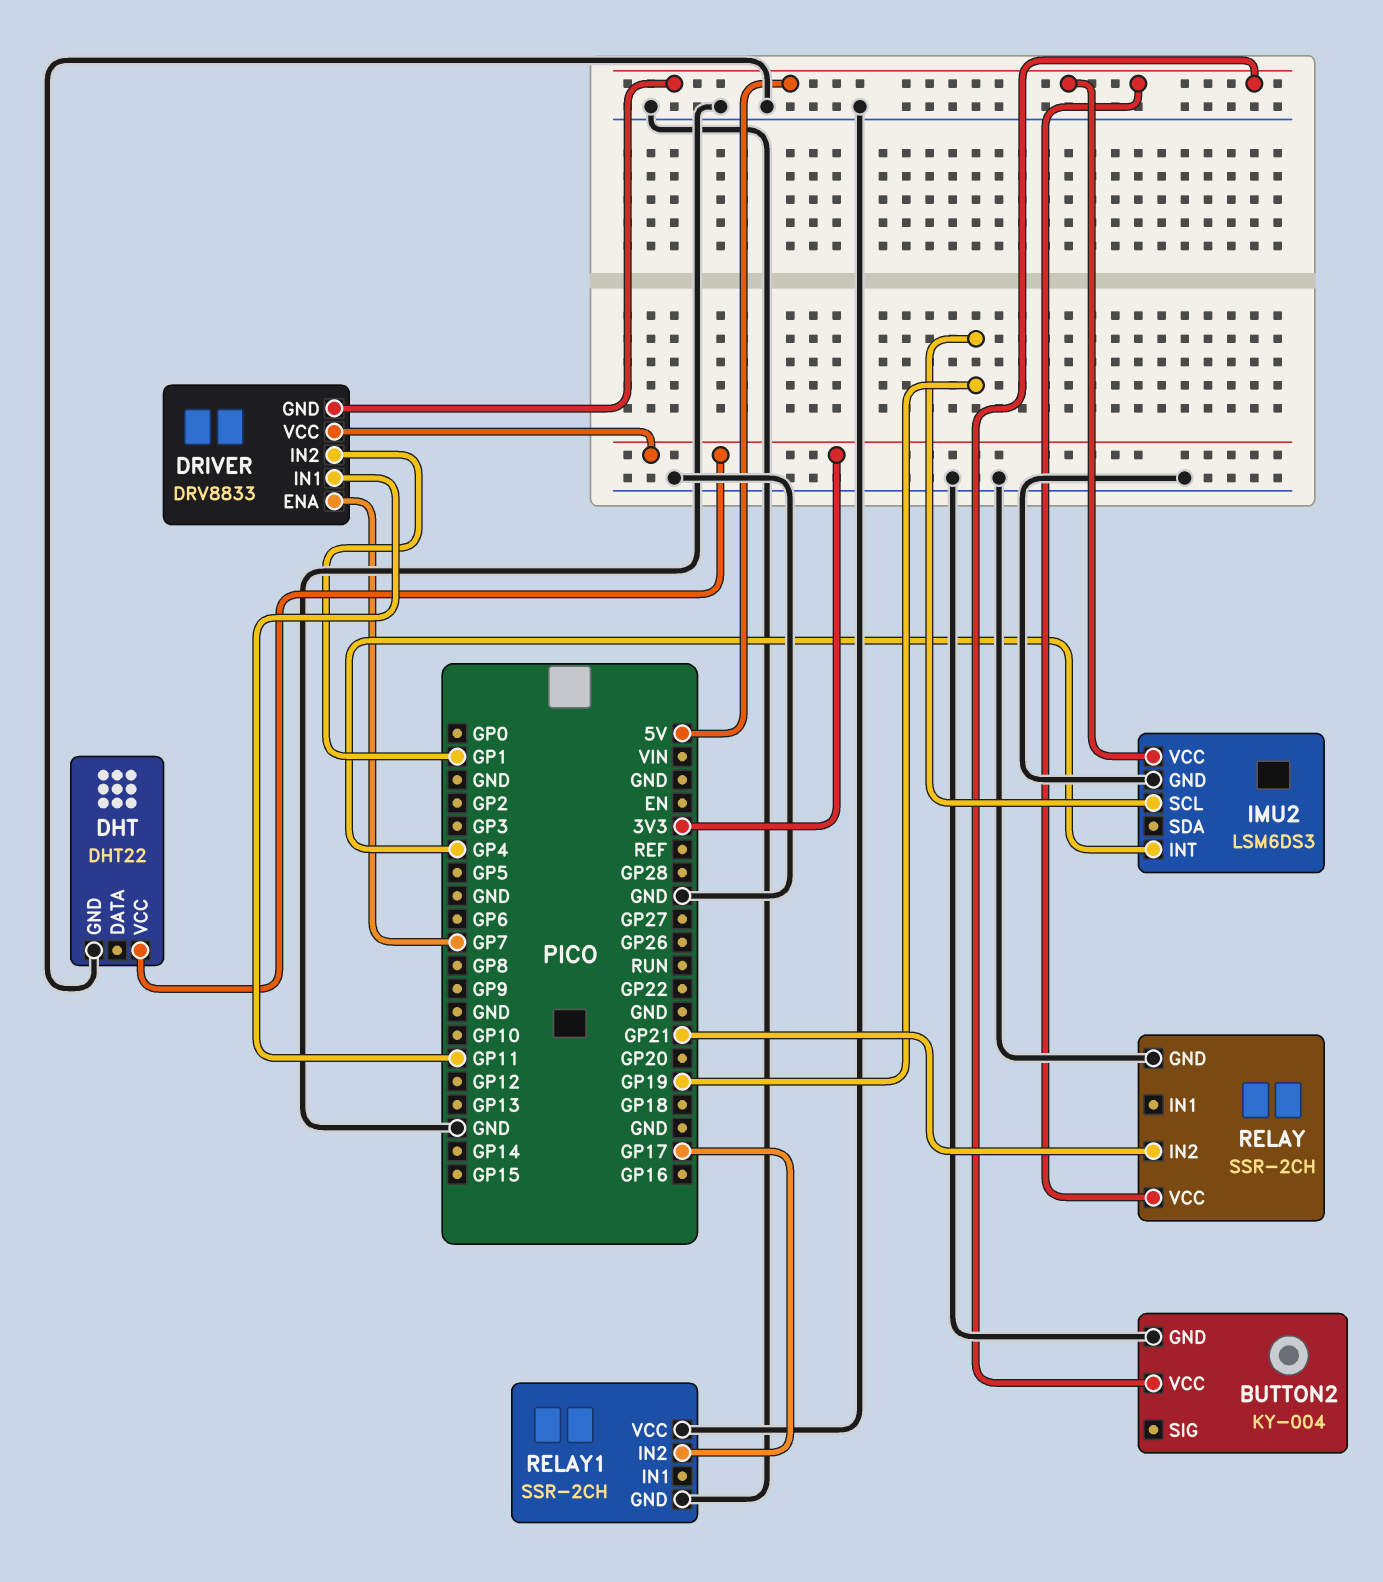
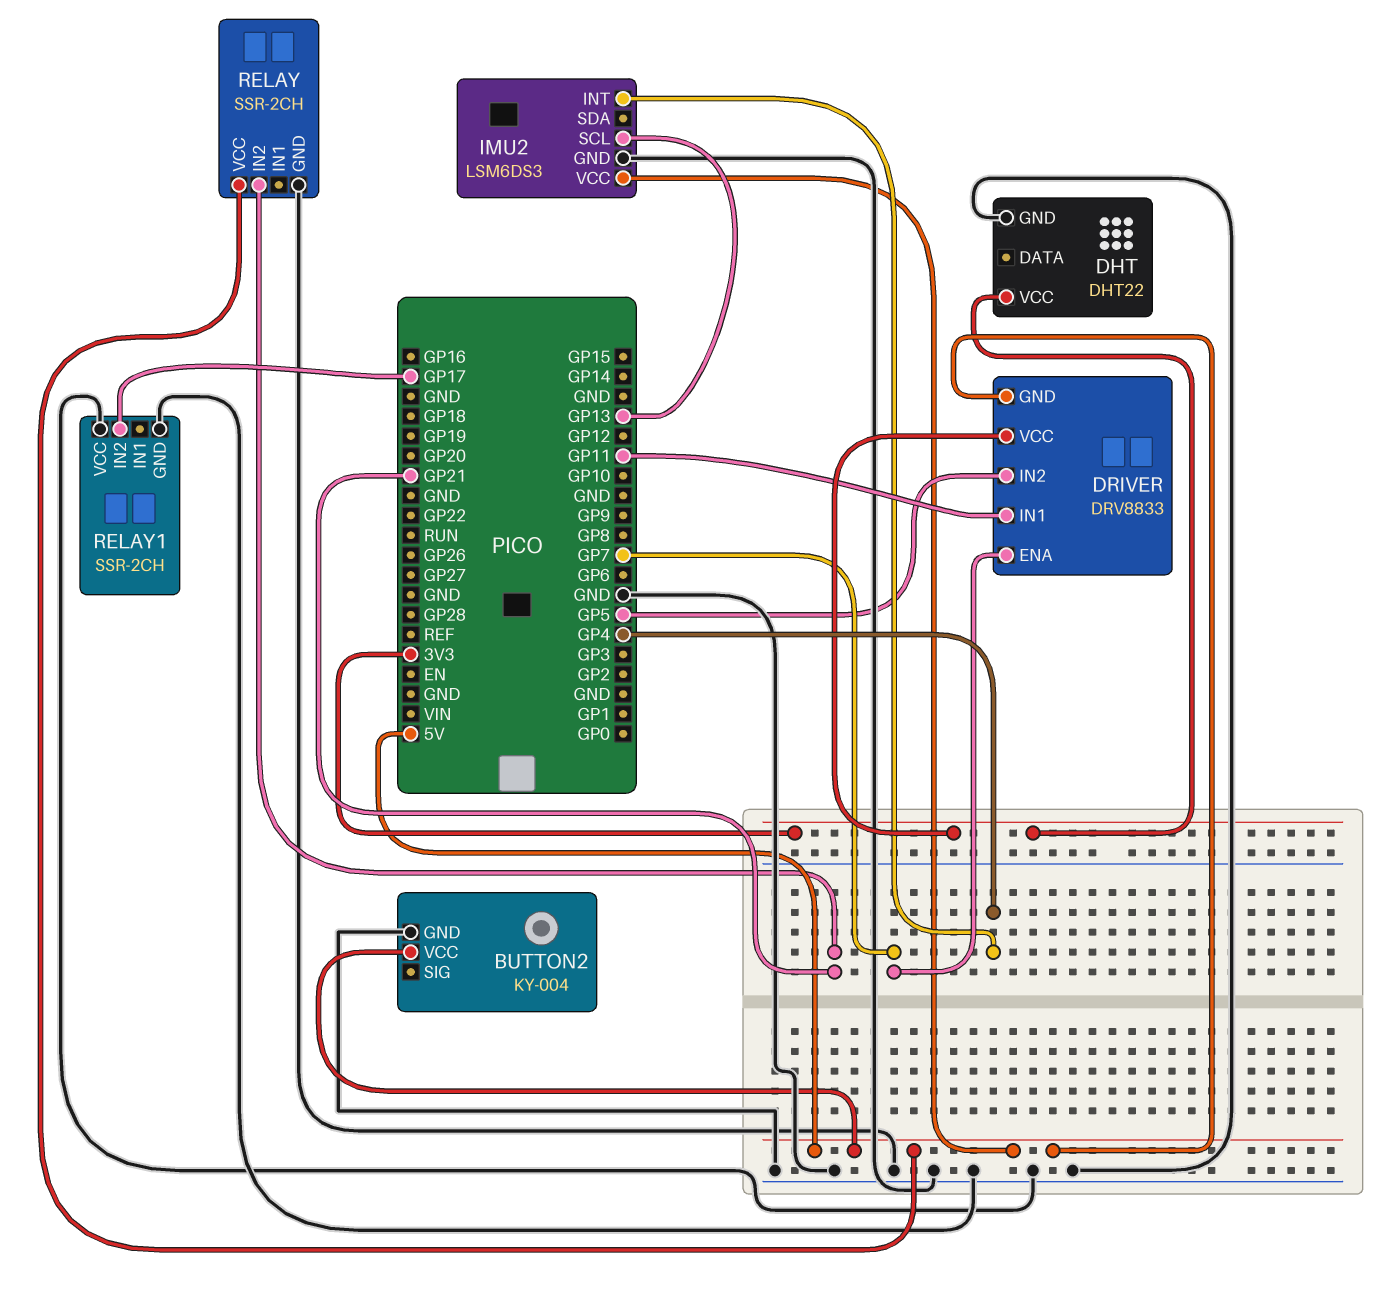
DRIVER pin IN2: GP1 -> GP5
IMU2 pin SCL: GP19 -> GP13

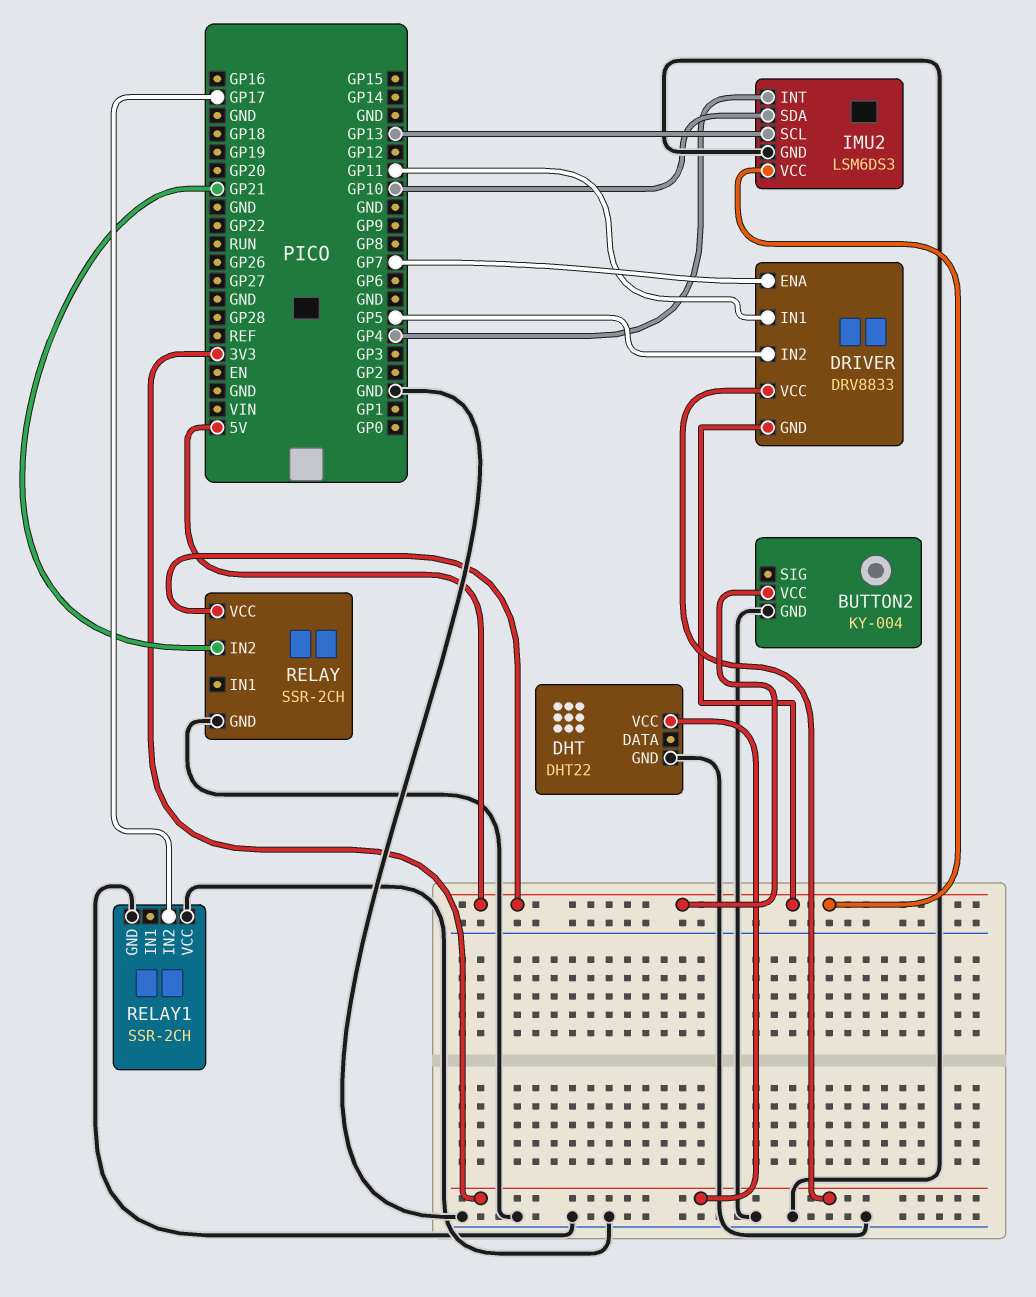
IMU2 pin SDA: none -> GP10

